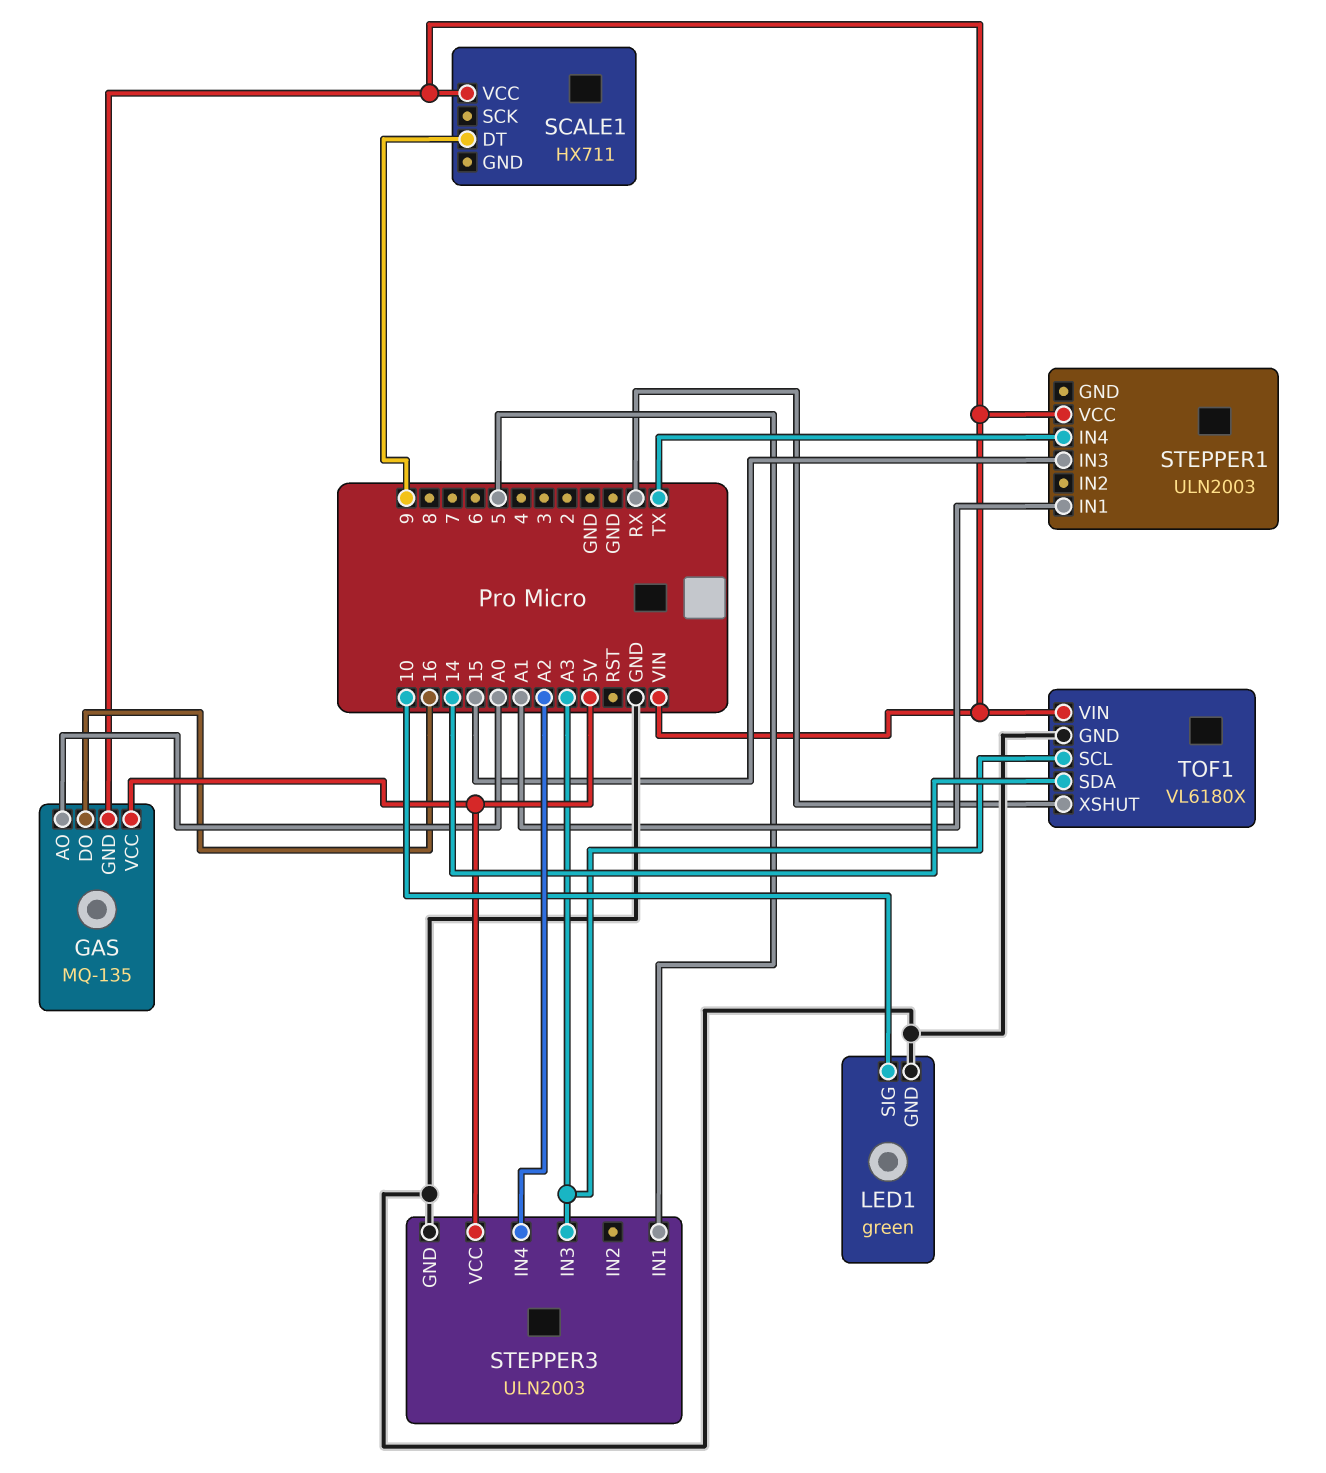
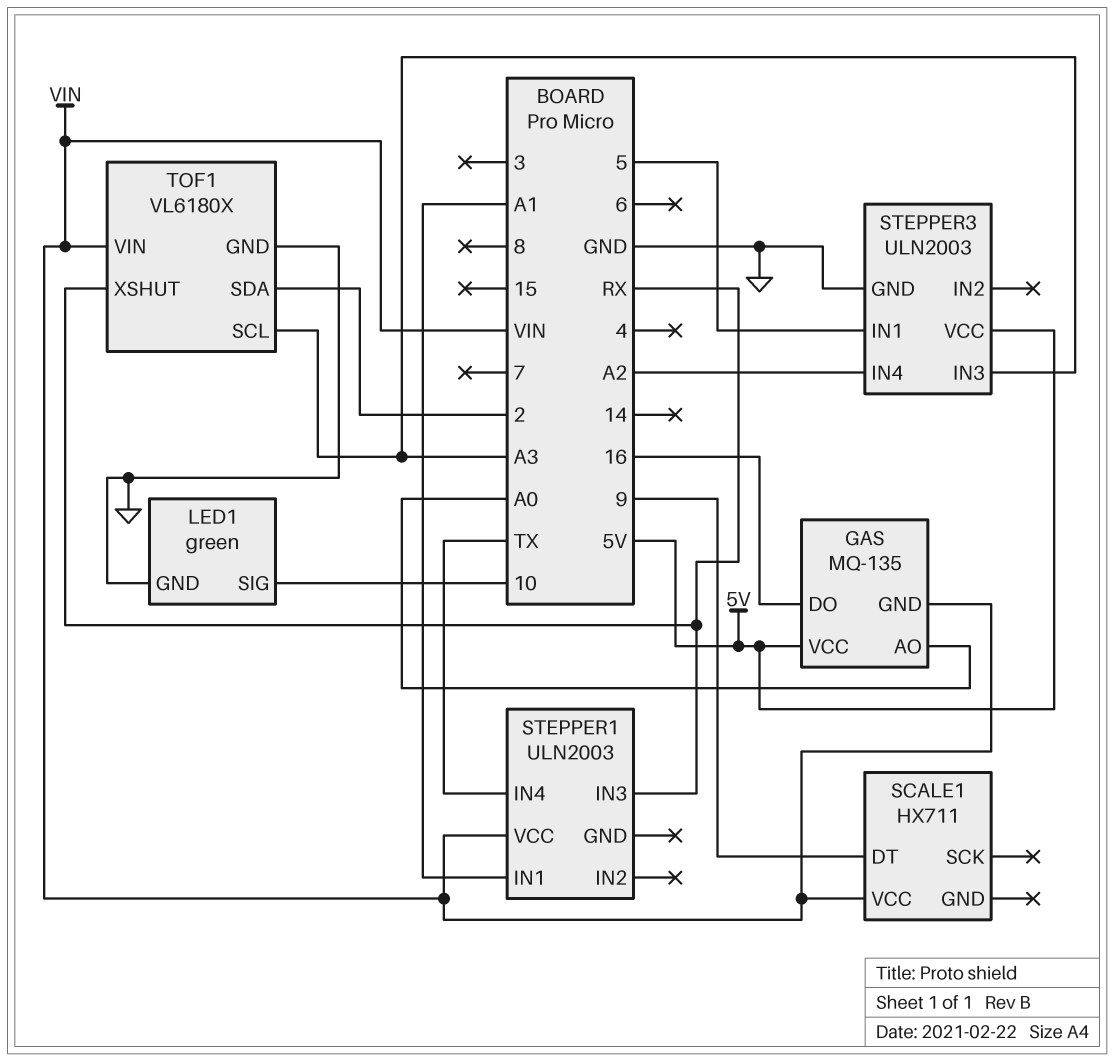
STEPPER1 pin IN3: 15 -> RX
TOF1 pin SDA: 14 -> 2

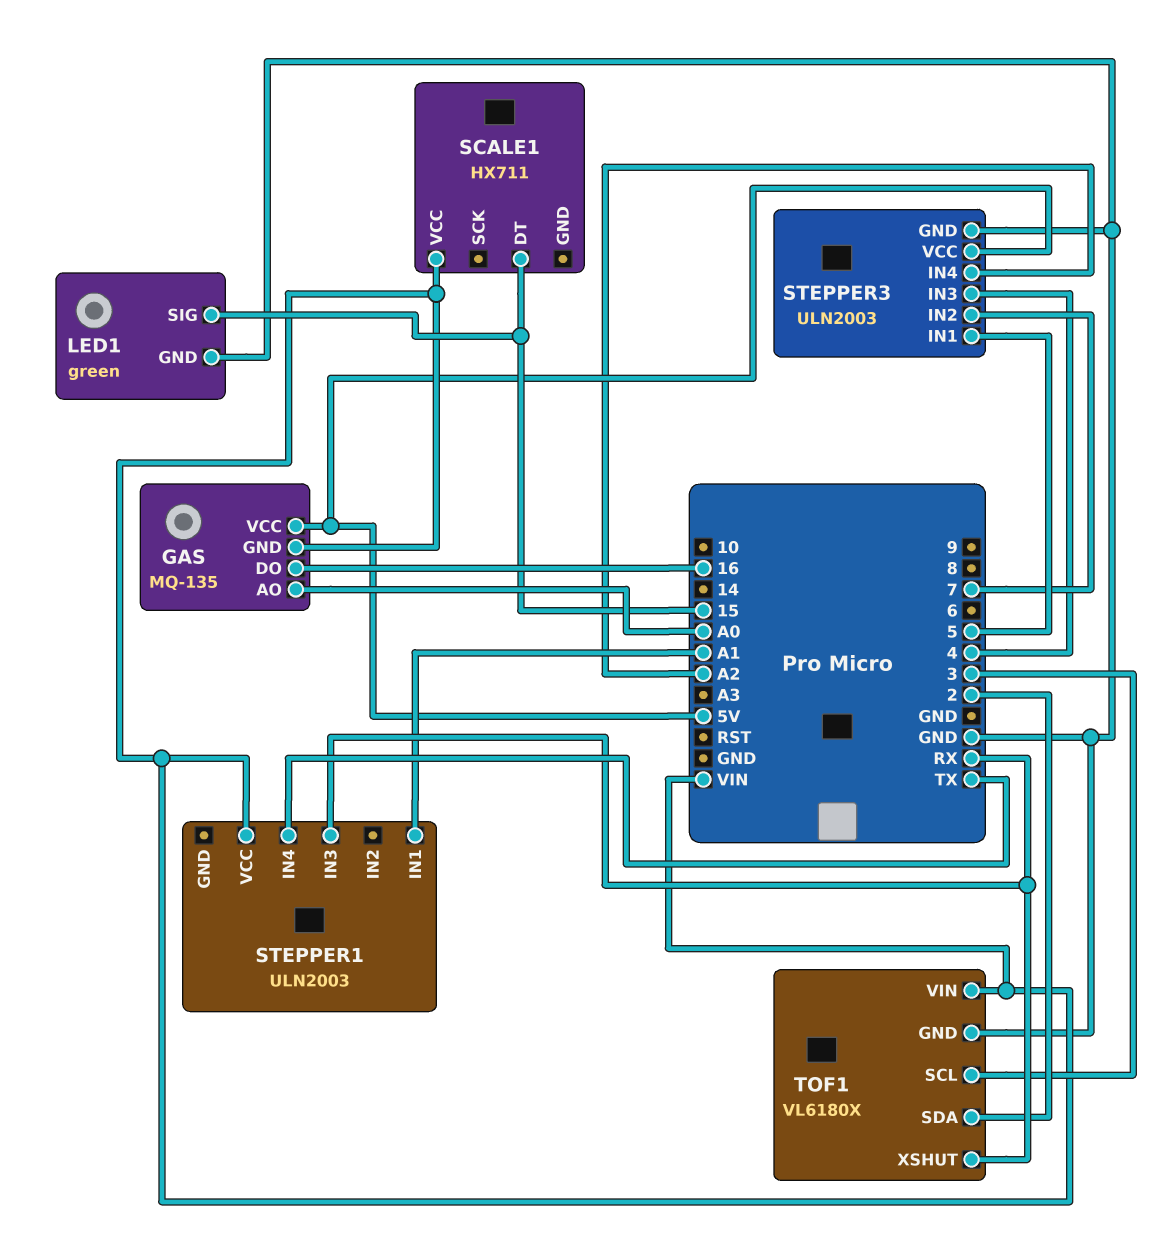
LED1 pin SIG: 10 -> 15
SCALE1 pin DT: 9 -> 15
STEPPER3 pin IN2: none -> 7
STEPPER3 pin IN3: A3 -> 4
TOF1 pin SCL: A3 -> 3

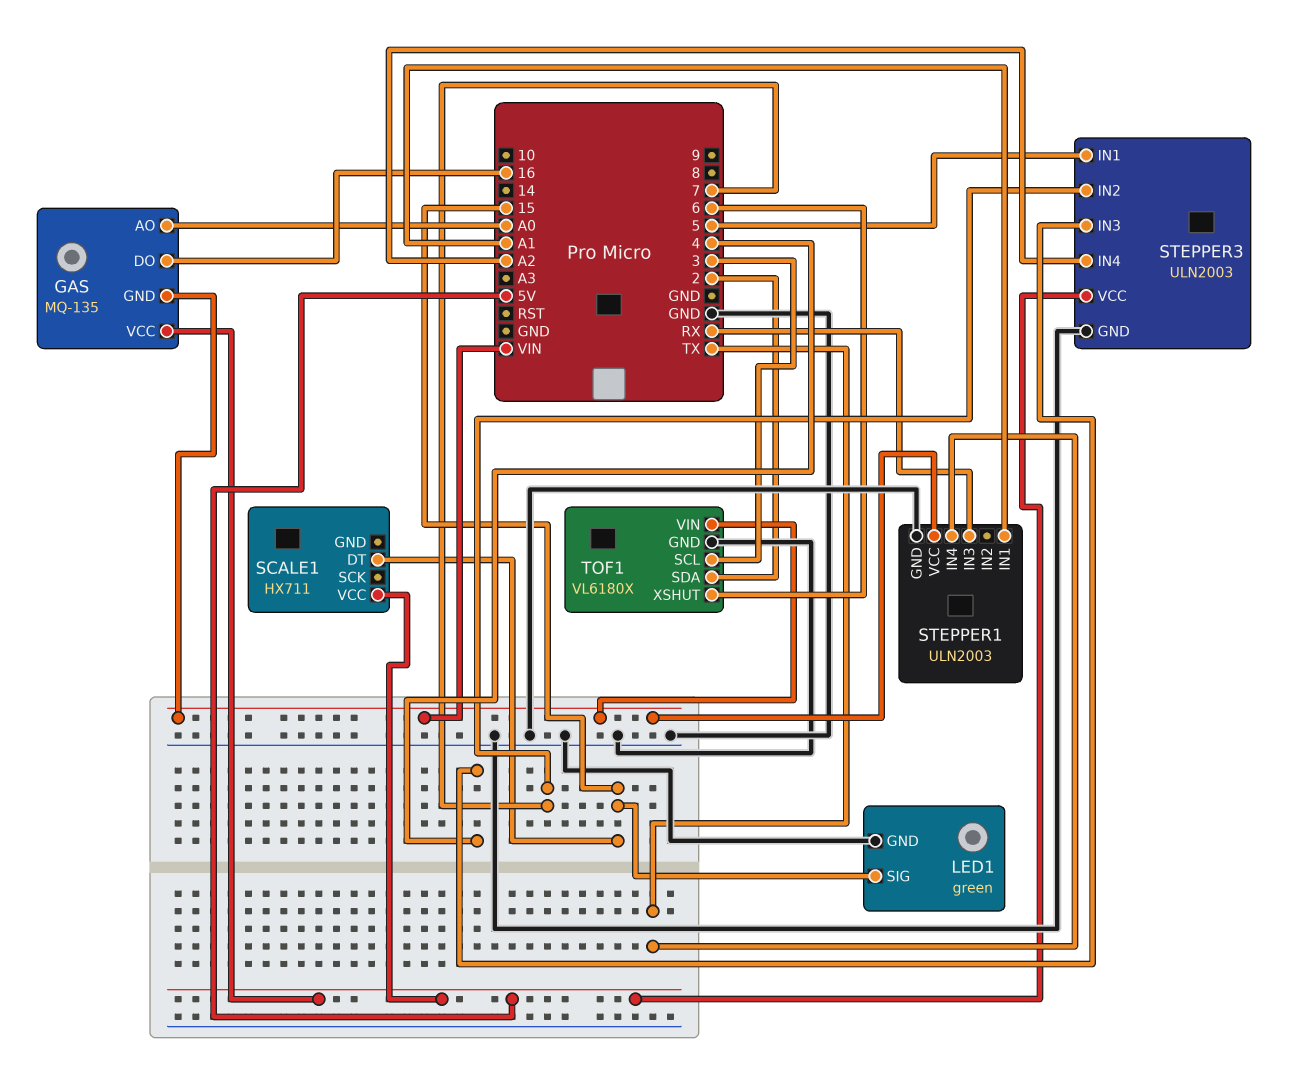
SCALE1 pin VCC: VIN -> 5V
STEPPER1 pin GND: none -> GND
TOF1 pin XSHUT: RX -> 6

